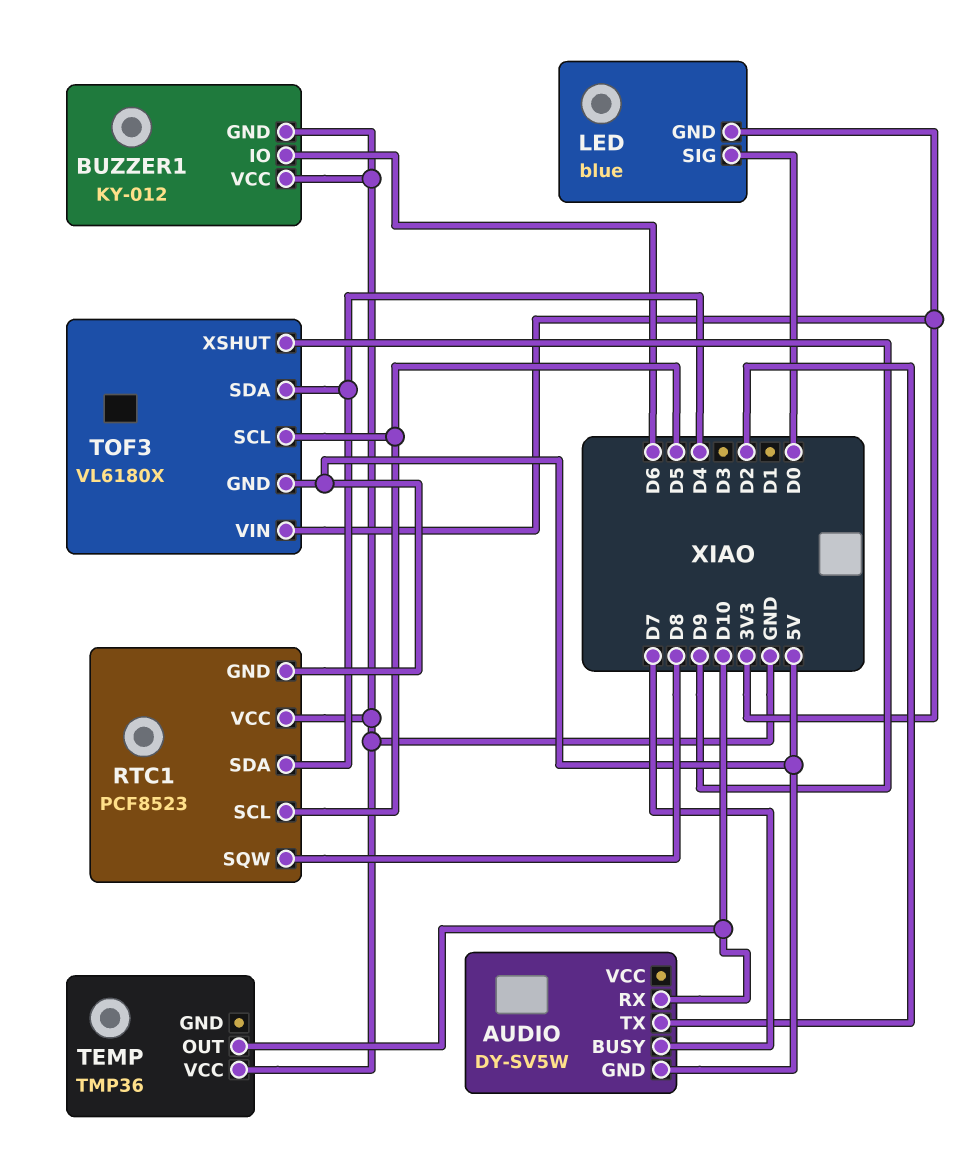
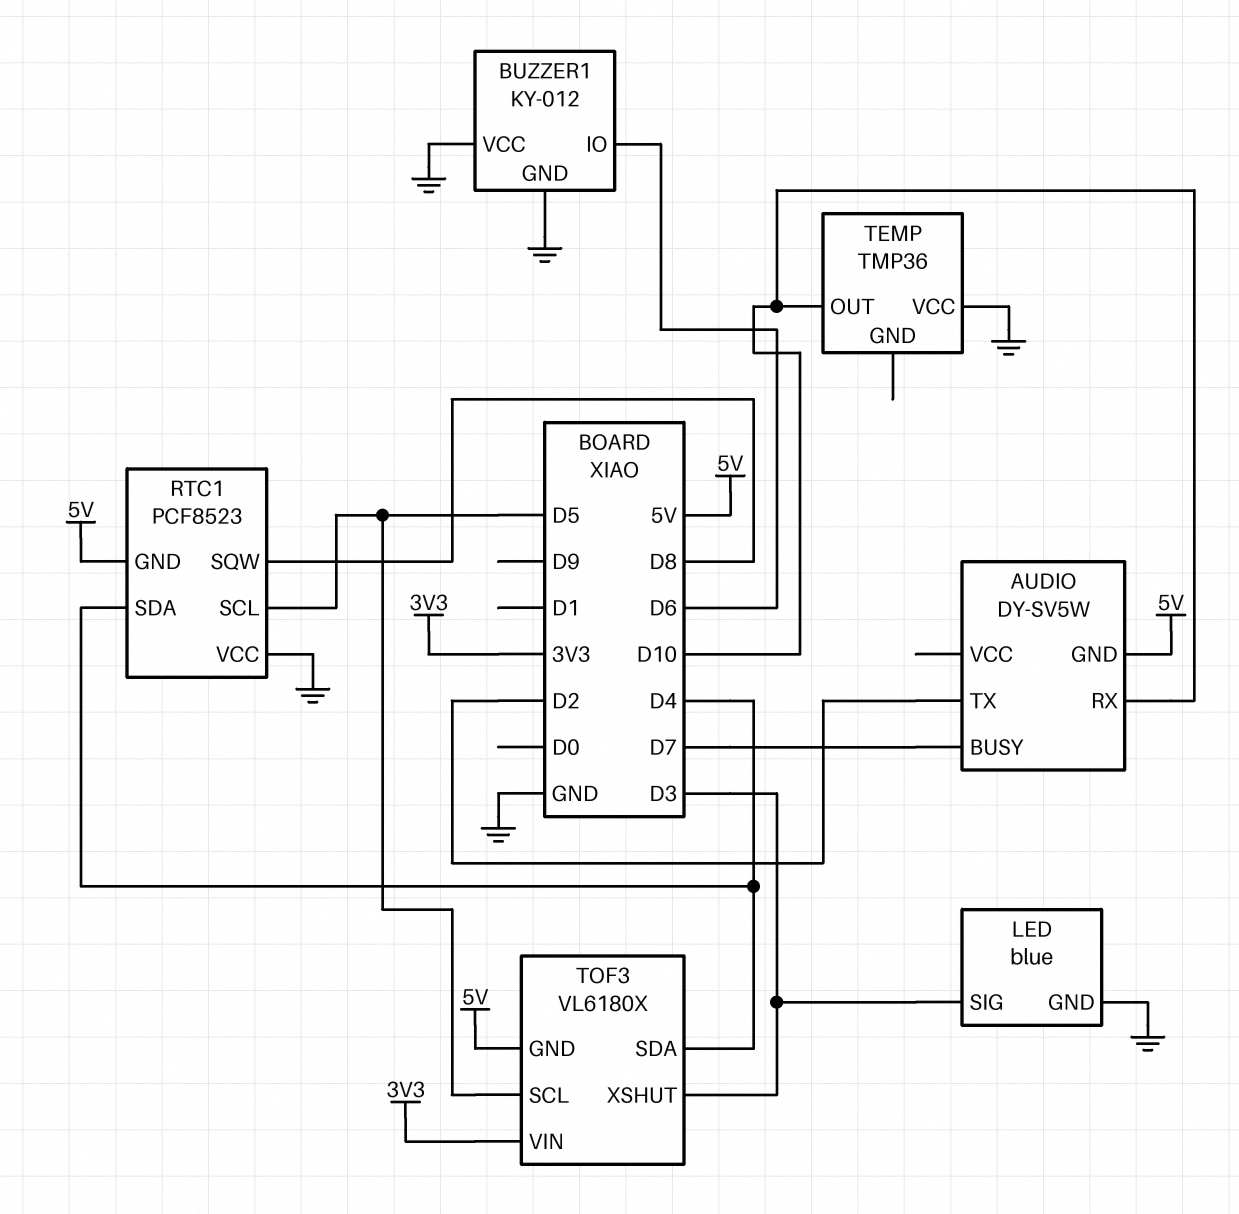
LED pin GND: 3V3 -> GND
LED pin SIG: D0 -> D3
TOF3 pin XSHUT: D9 -> D3

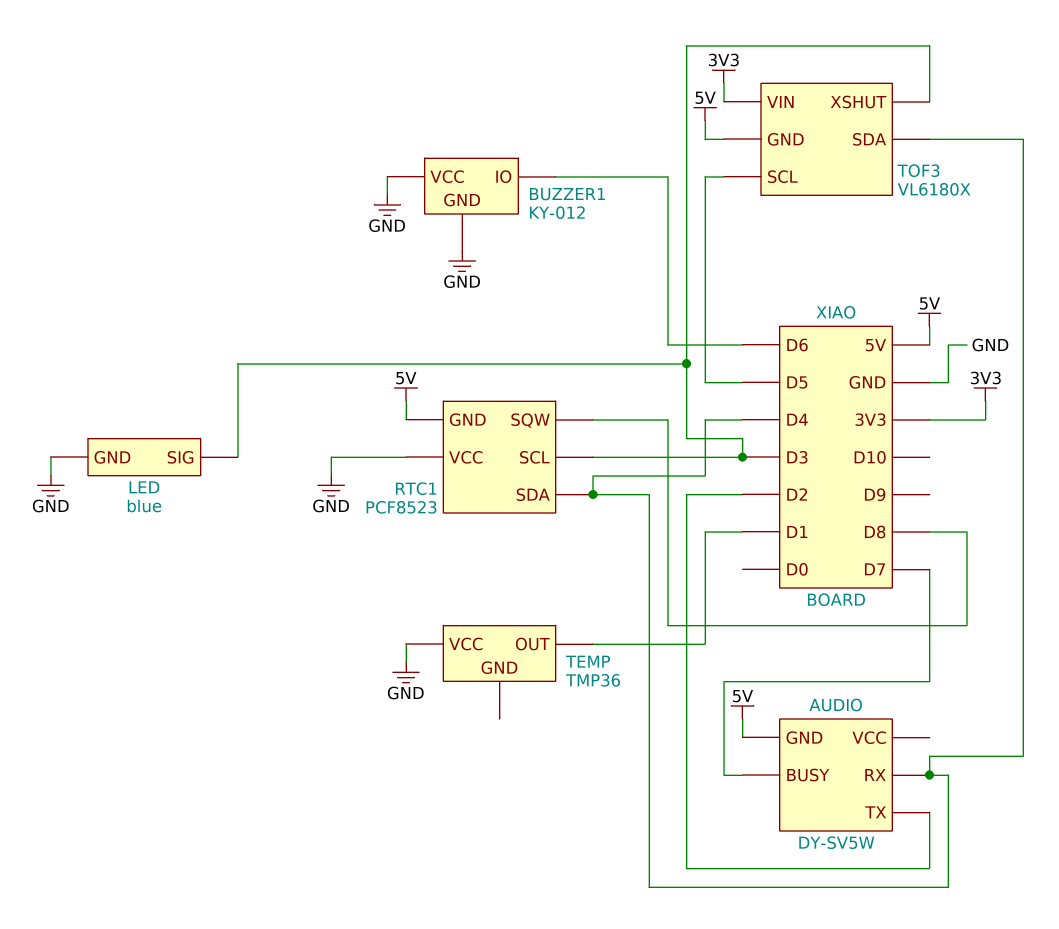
AUDIO pin RX: D10 -> D4
RTC1 pin SCL: D5 -> D3
TEMP pin OUT: D10 -> D1

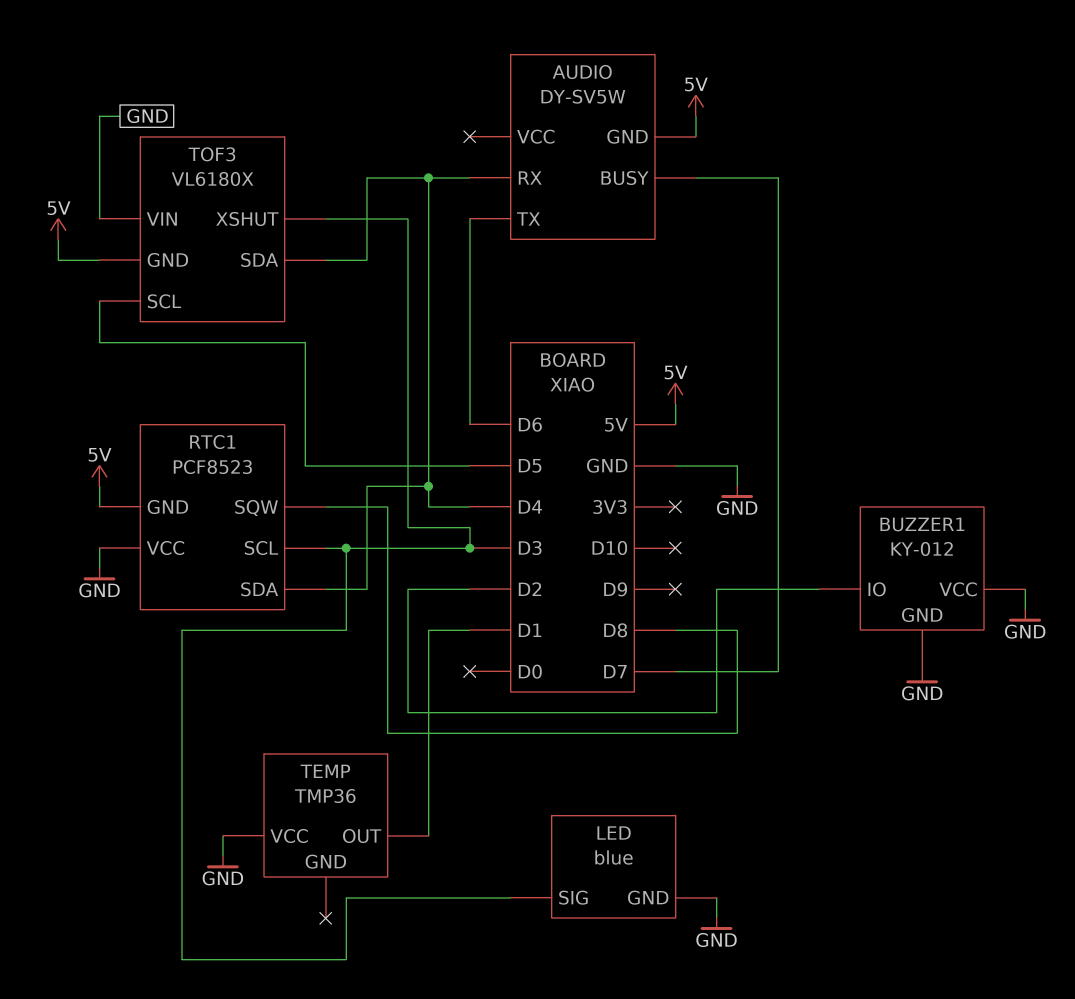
AUDIO pin TX: D2 -> D6
BUZZER1 pin IO: D6 -> D2
TOF3 pin VIN: 3V3 -> GND

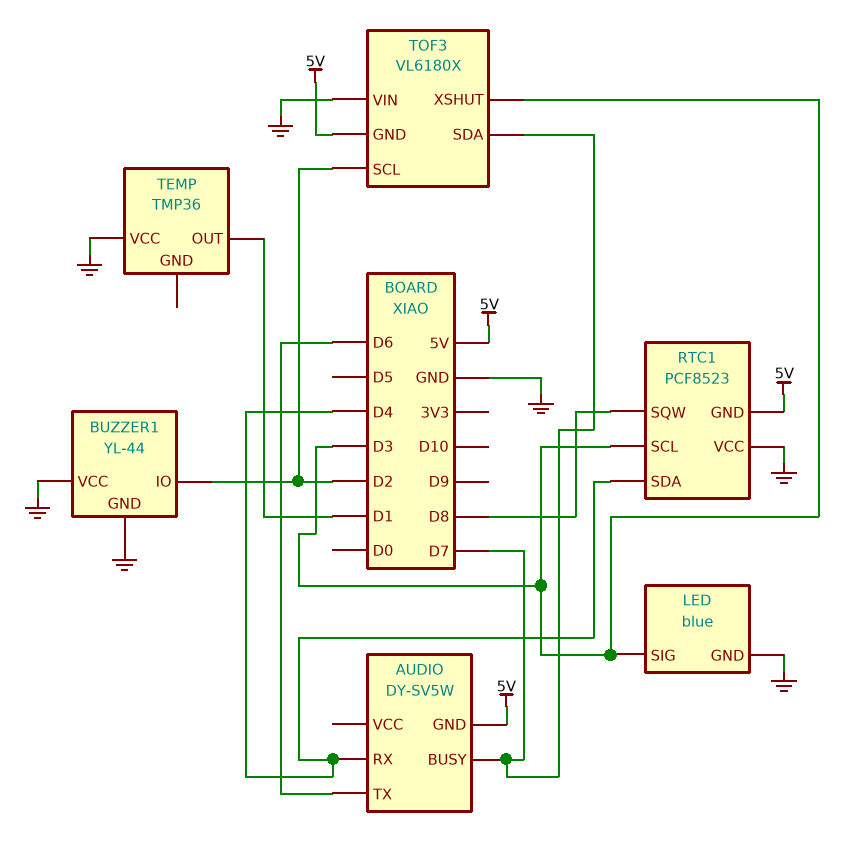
BUZZER1: KY-012 -> YL-44
TOF3 pin SCL: D5 -> D2
TOF3 pin SDA: D4 -> D7

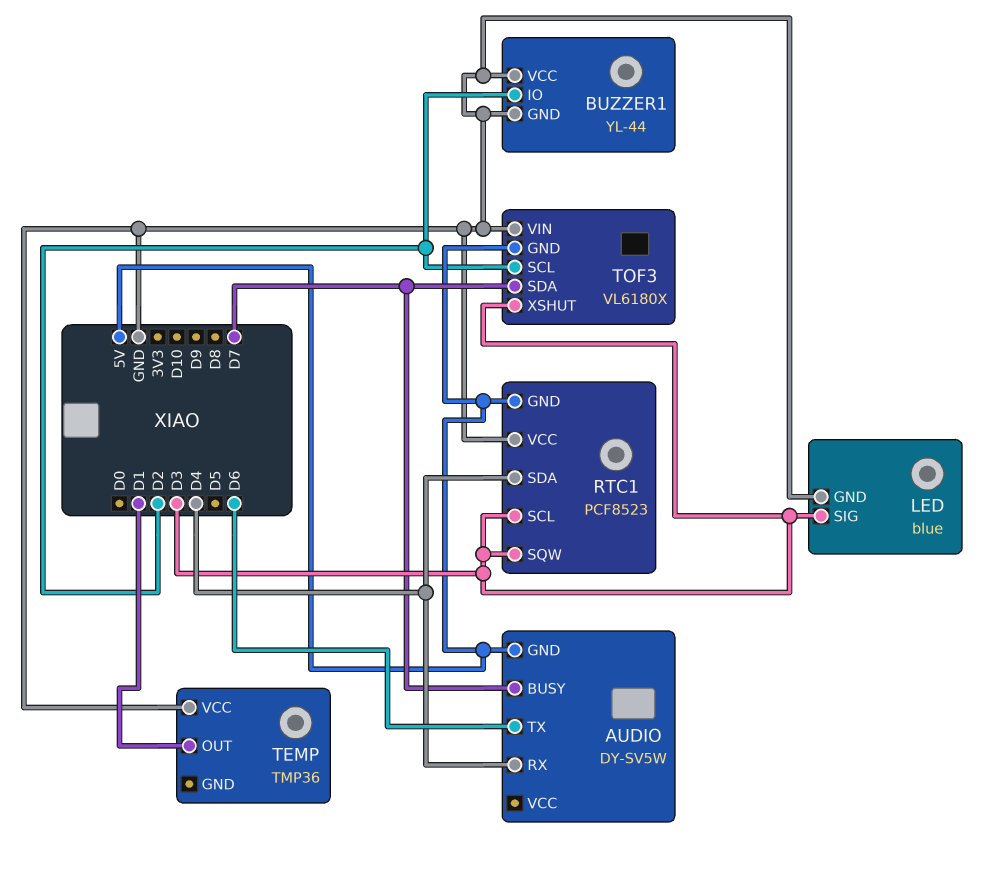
RTC1 pin SQW: D8 -> D3

